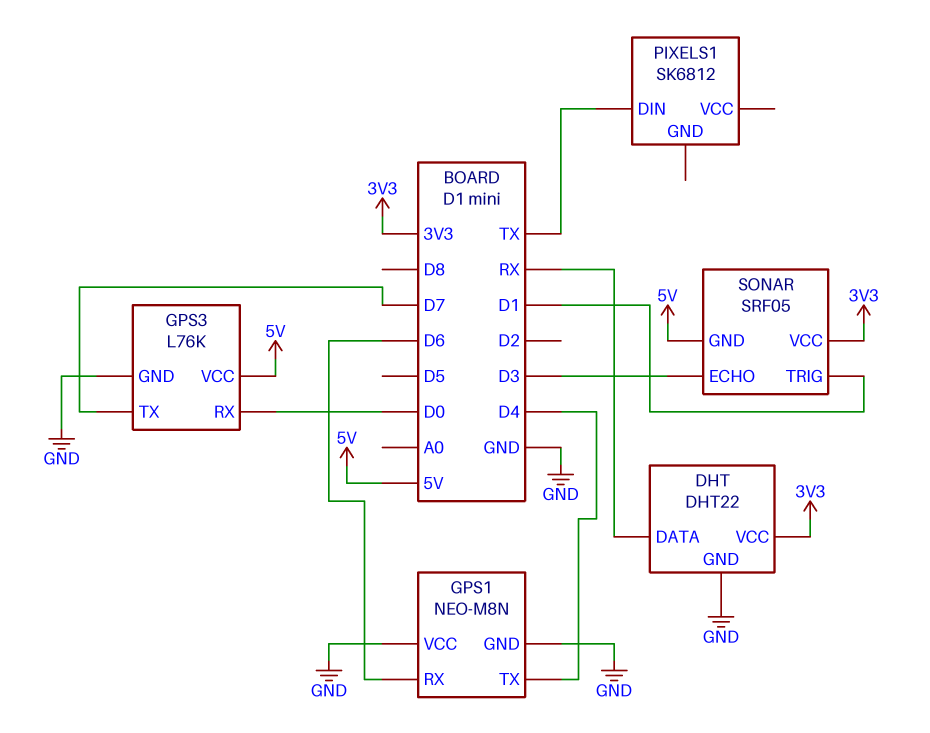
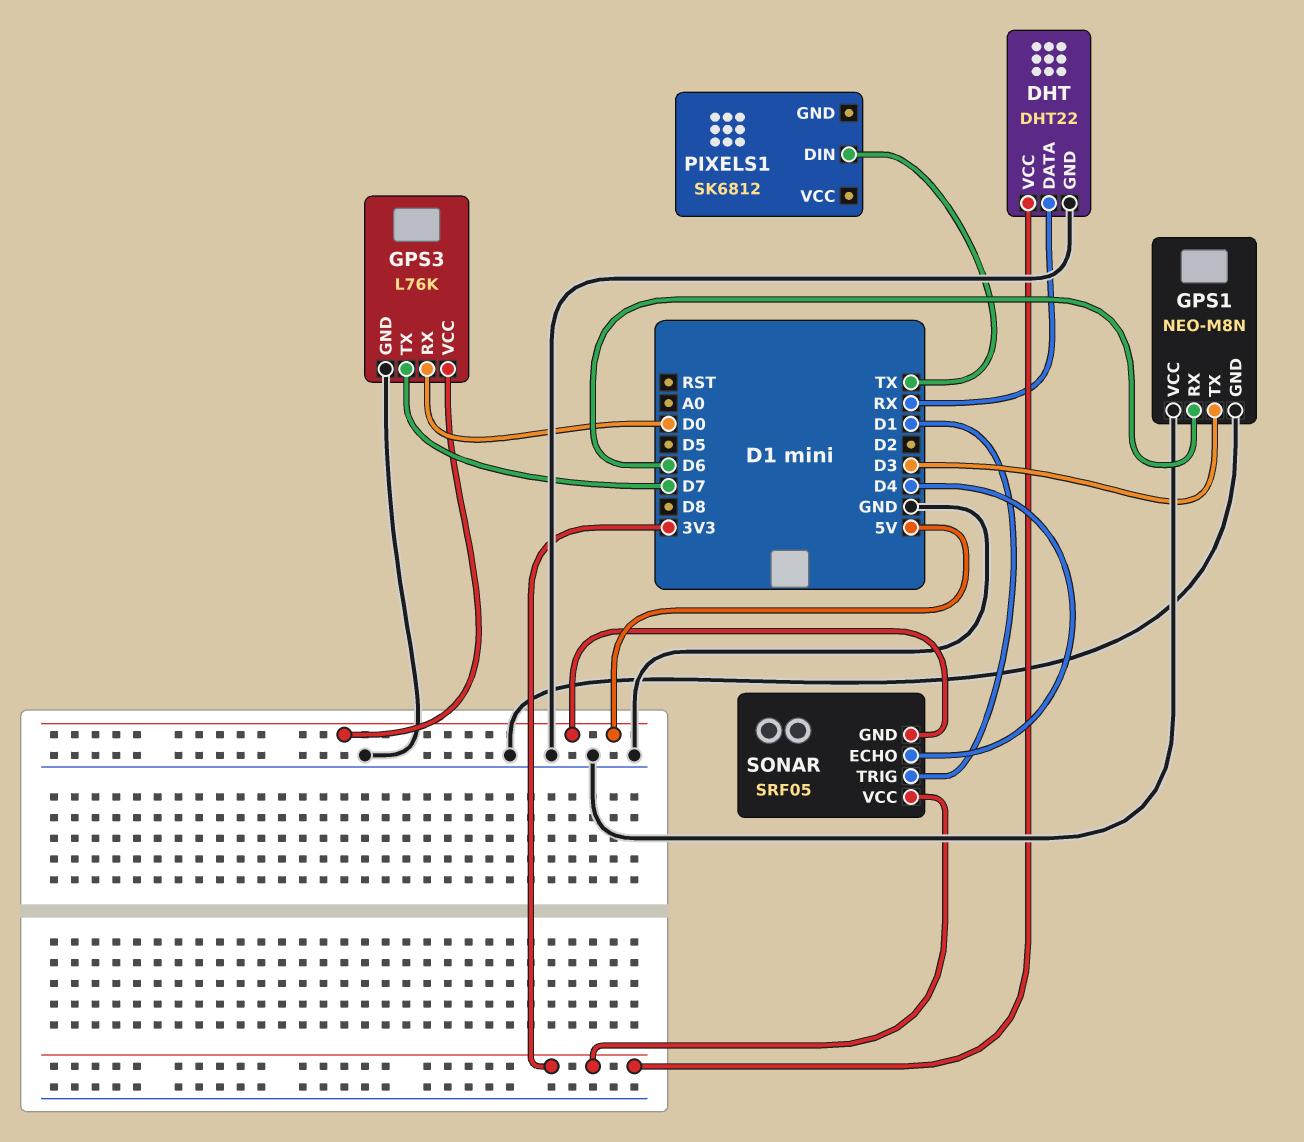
GPS1 pin TX: D4 -> D3
SONAR pin ECHO: D3 -> D4

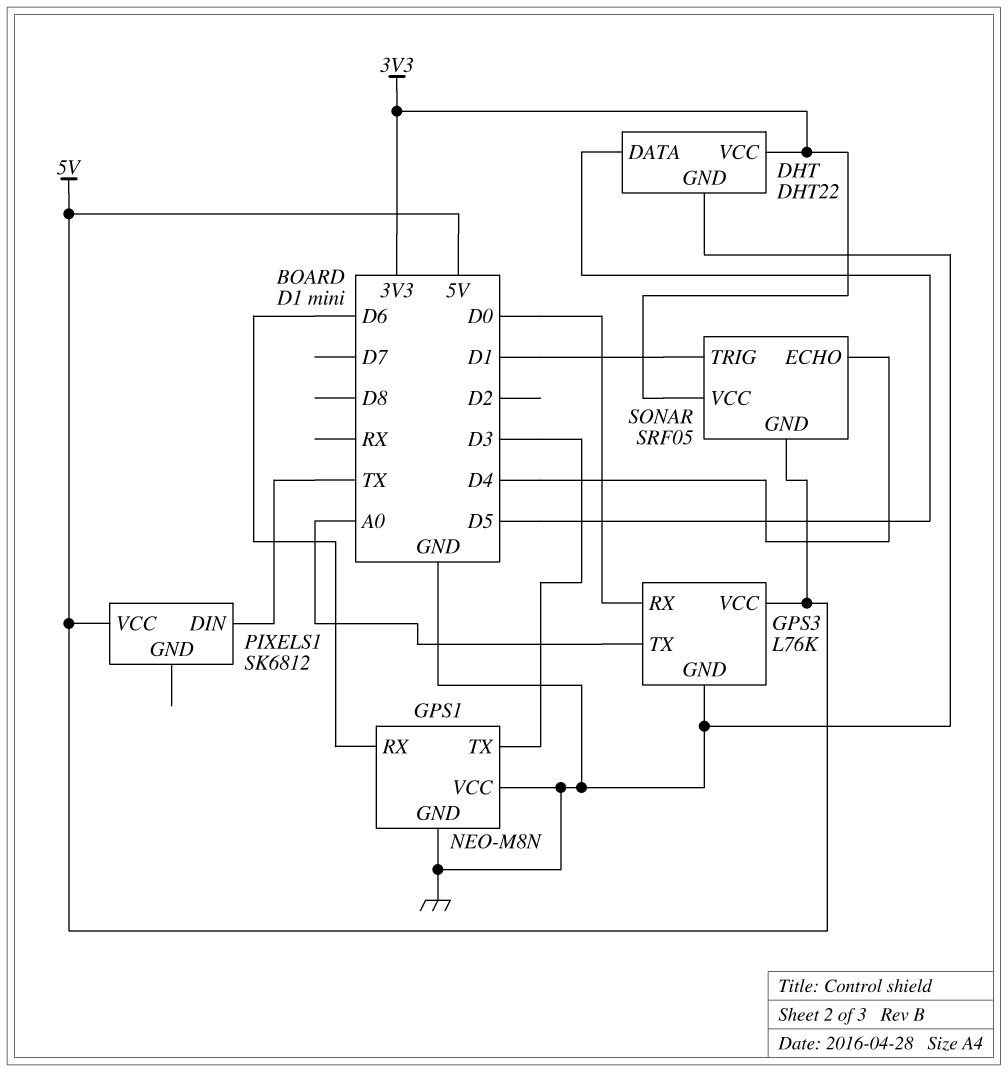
DHT pin DATA: RX -> D5
GPS3 pin TX: D7 -> A0
PIXELS1 pin VCC: none -> 5V

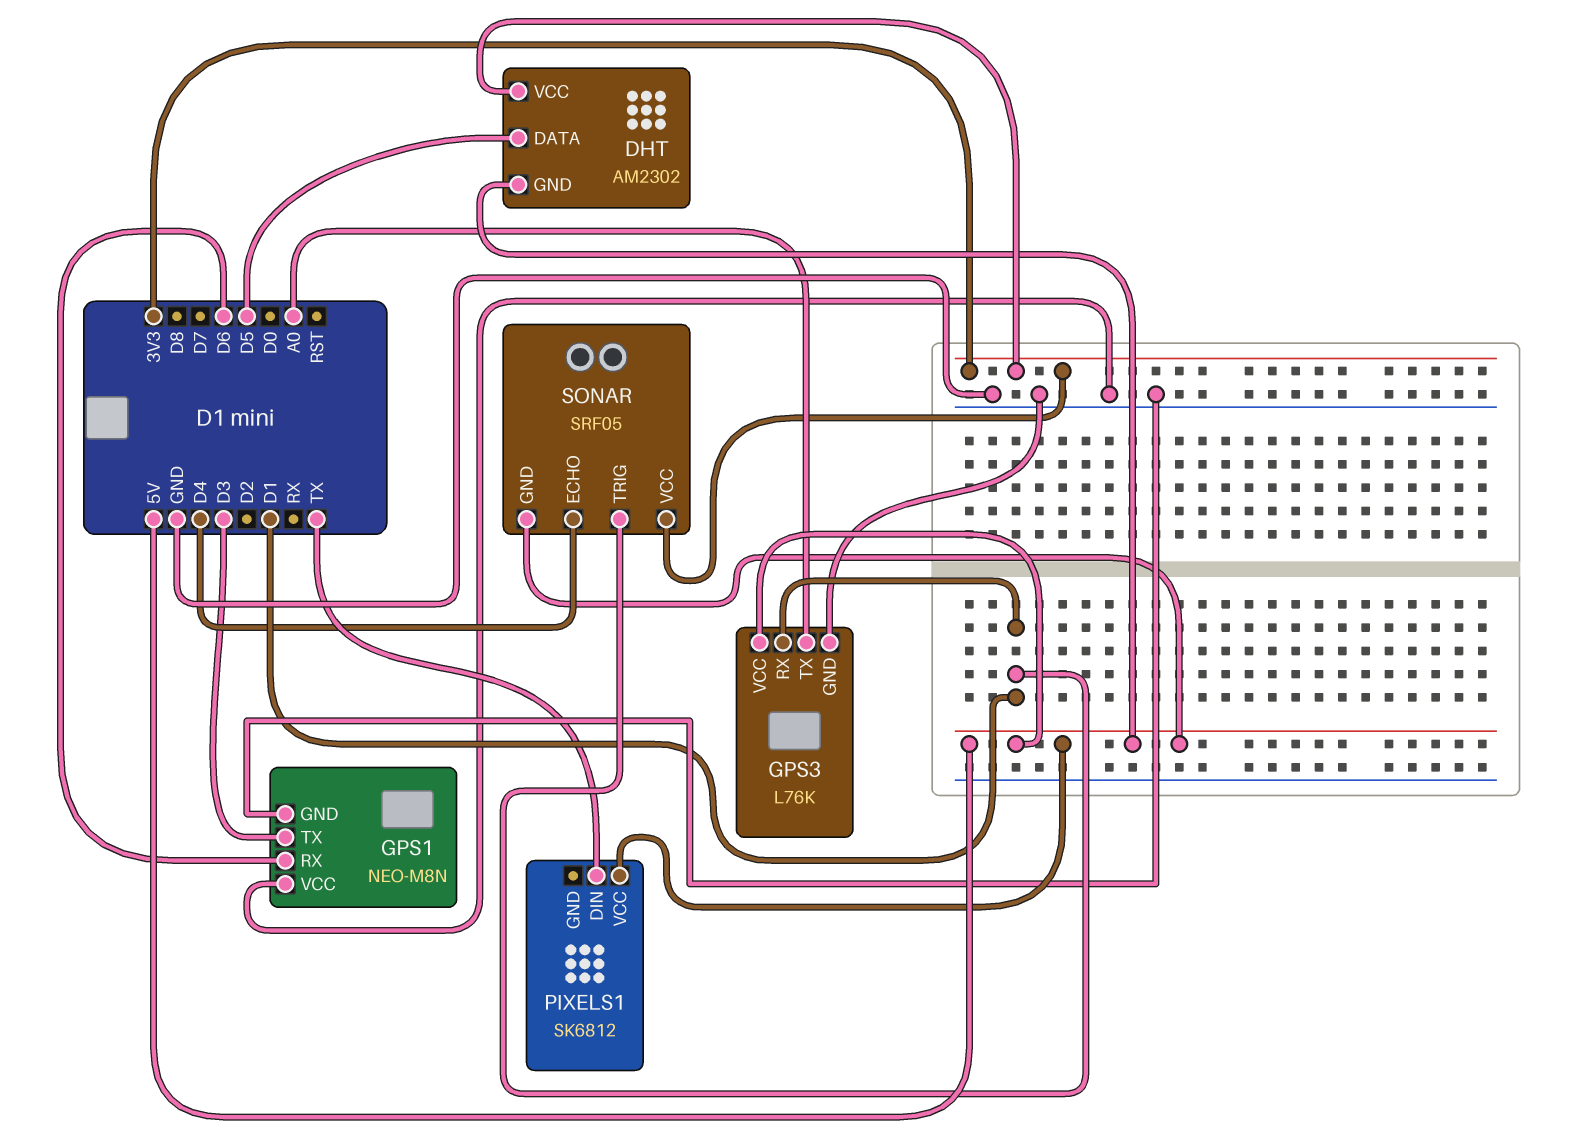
DHT: DHT22 -> AM2302
DHT pin GND: GND -> 5V
GPS3 pin RX: D0 -> D1

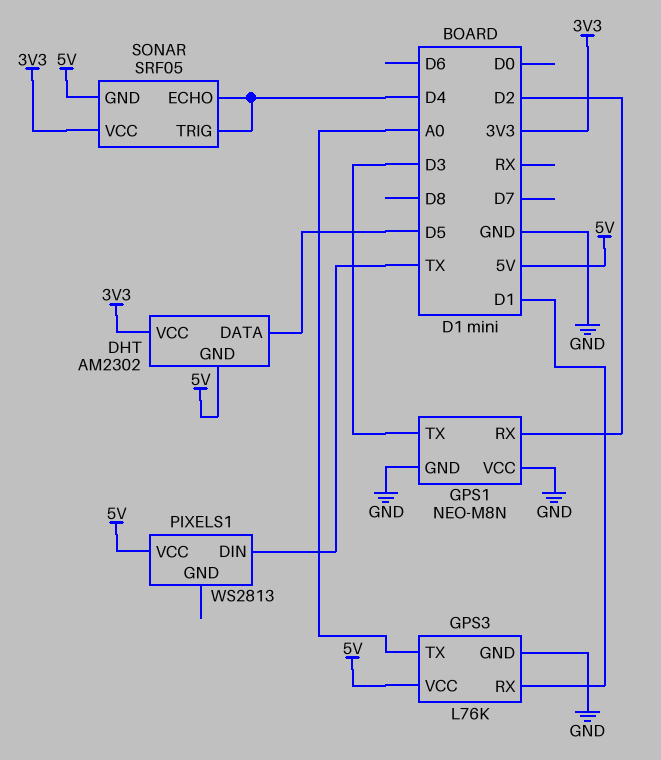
GPS1 pin RX: D6 -> D2
PIXELS1: SK6812 -> WS2813
SONAR pin TRIG: D1 -> D4

